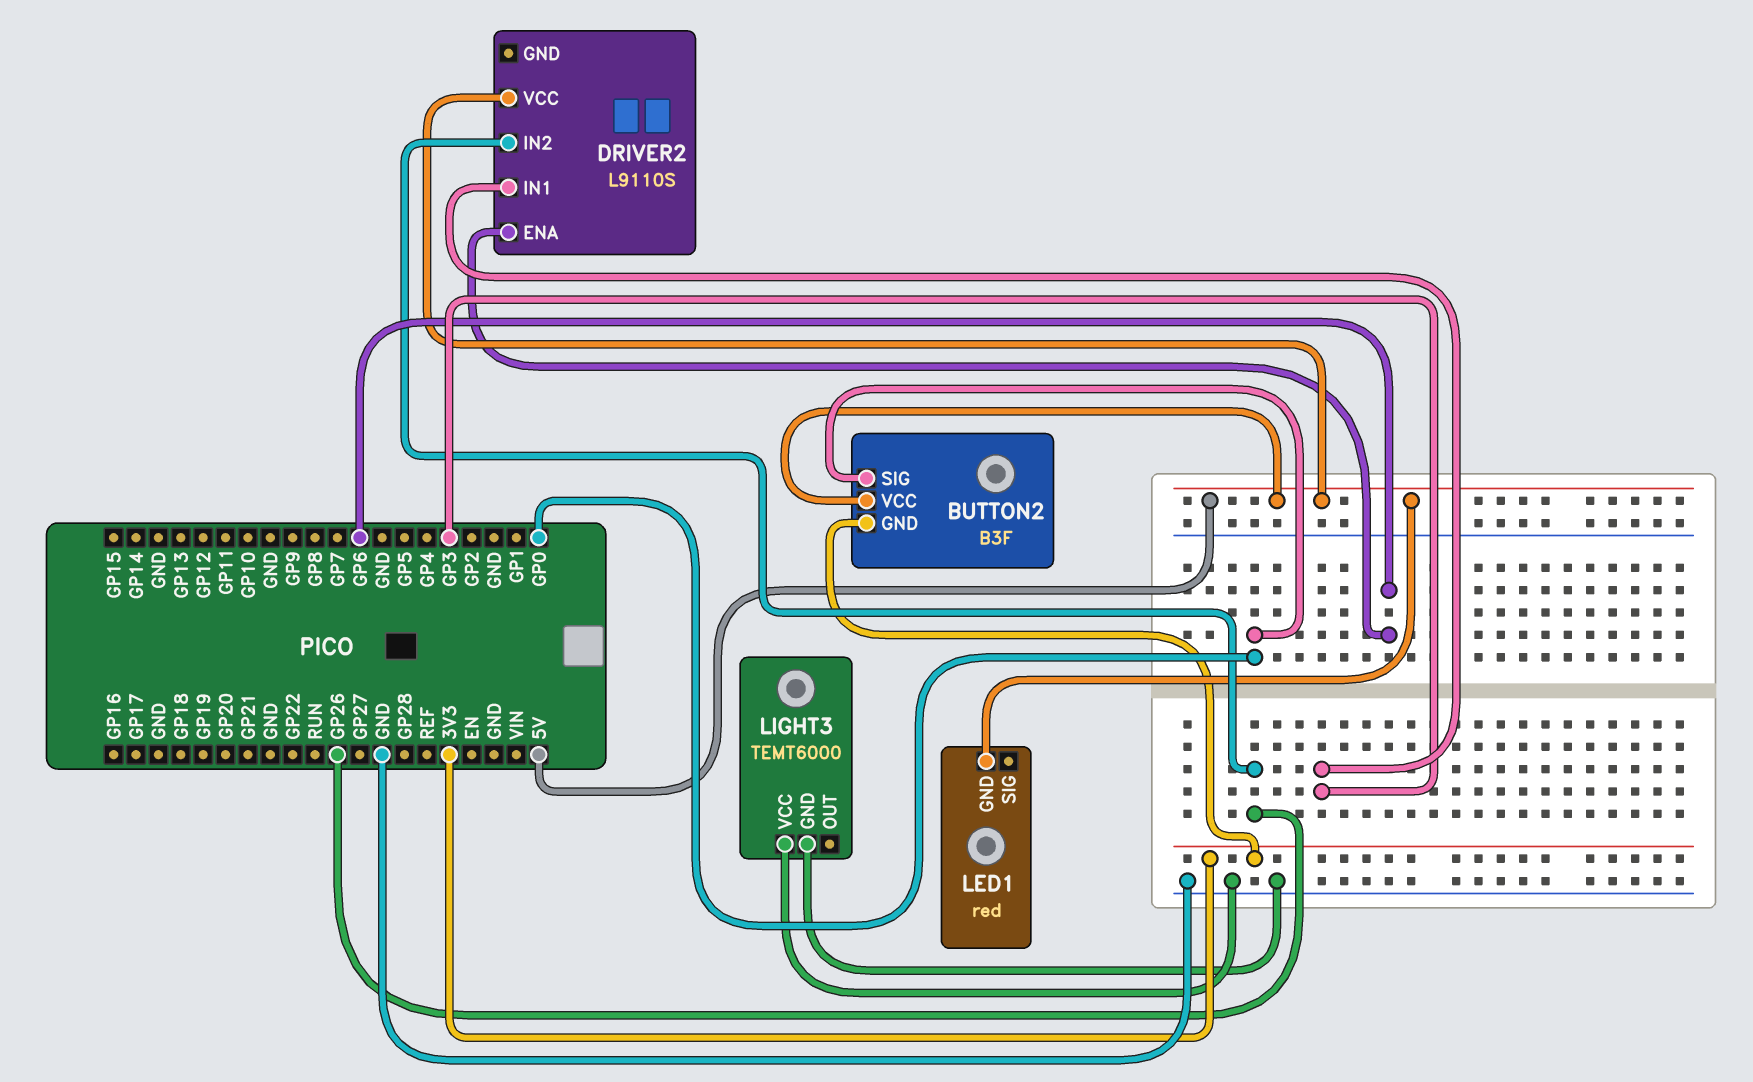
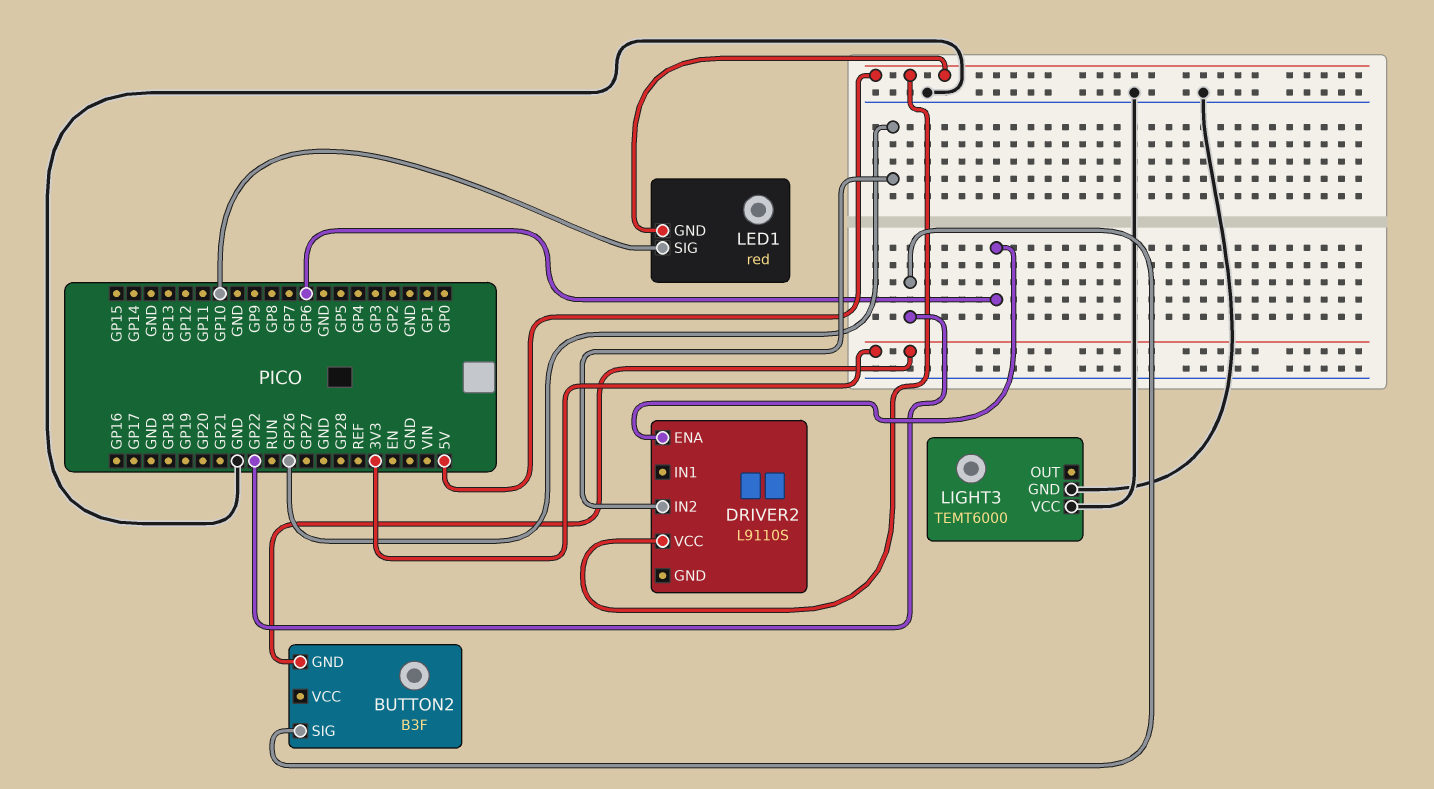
BUTTON2 pin SIG: GP0 -> GP22
BUTTON2 pin VCC: 5V -> none
DRIVER2 pin IN1: GP3 -> none
LED1 pin SIG: none -> GP10

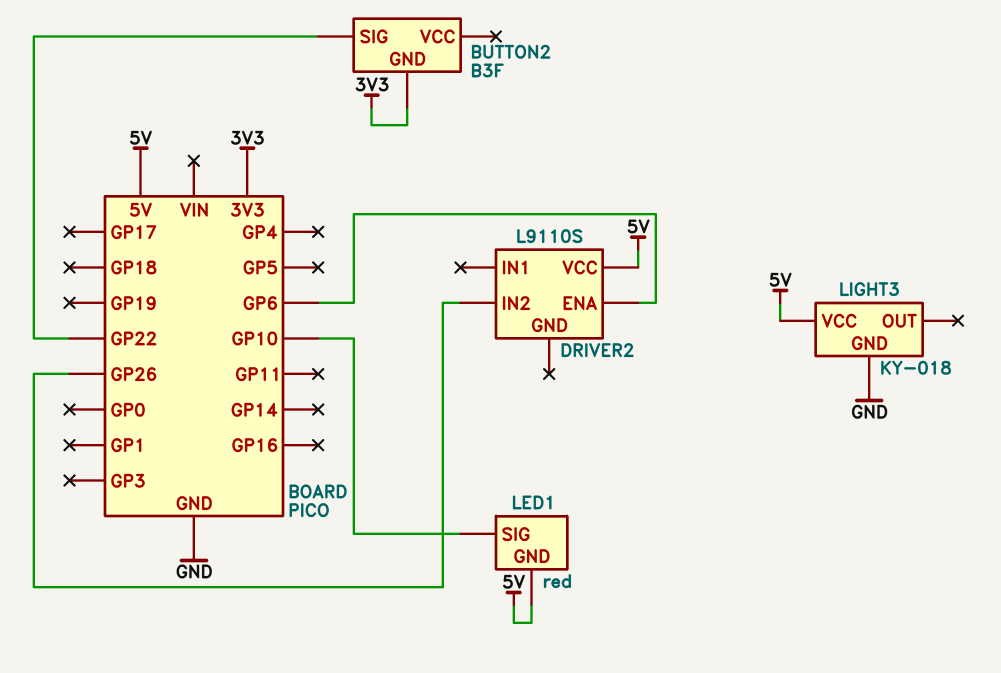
LIGHT3: TEMT6000 -> KY-018
LIGHT3 pin VCC: GND -> 5V

